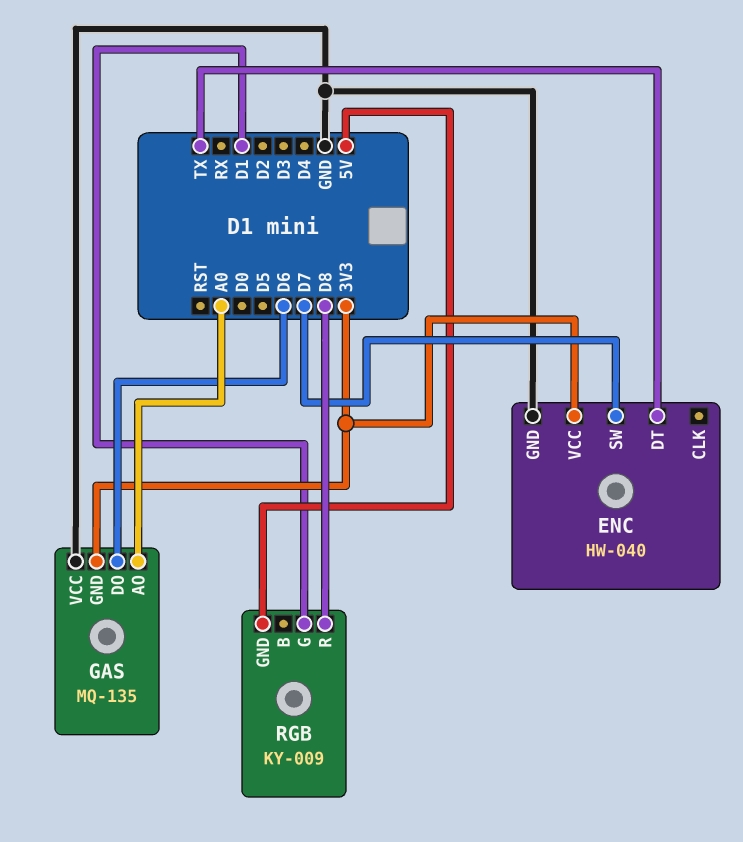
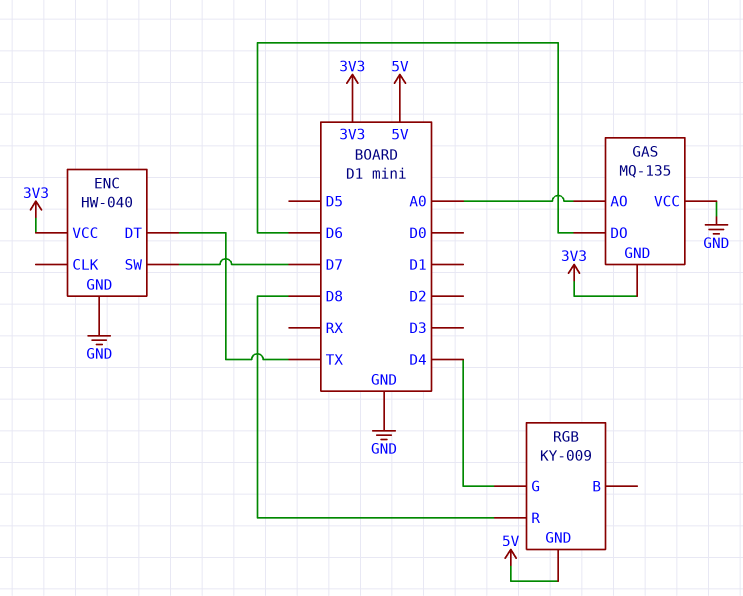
RGB pin G: D1 -> D4

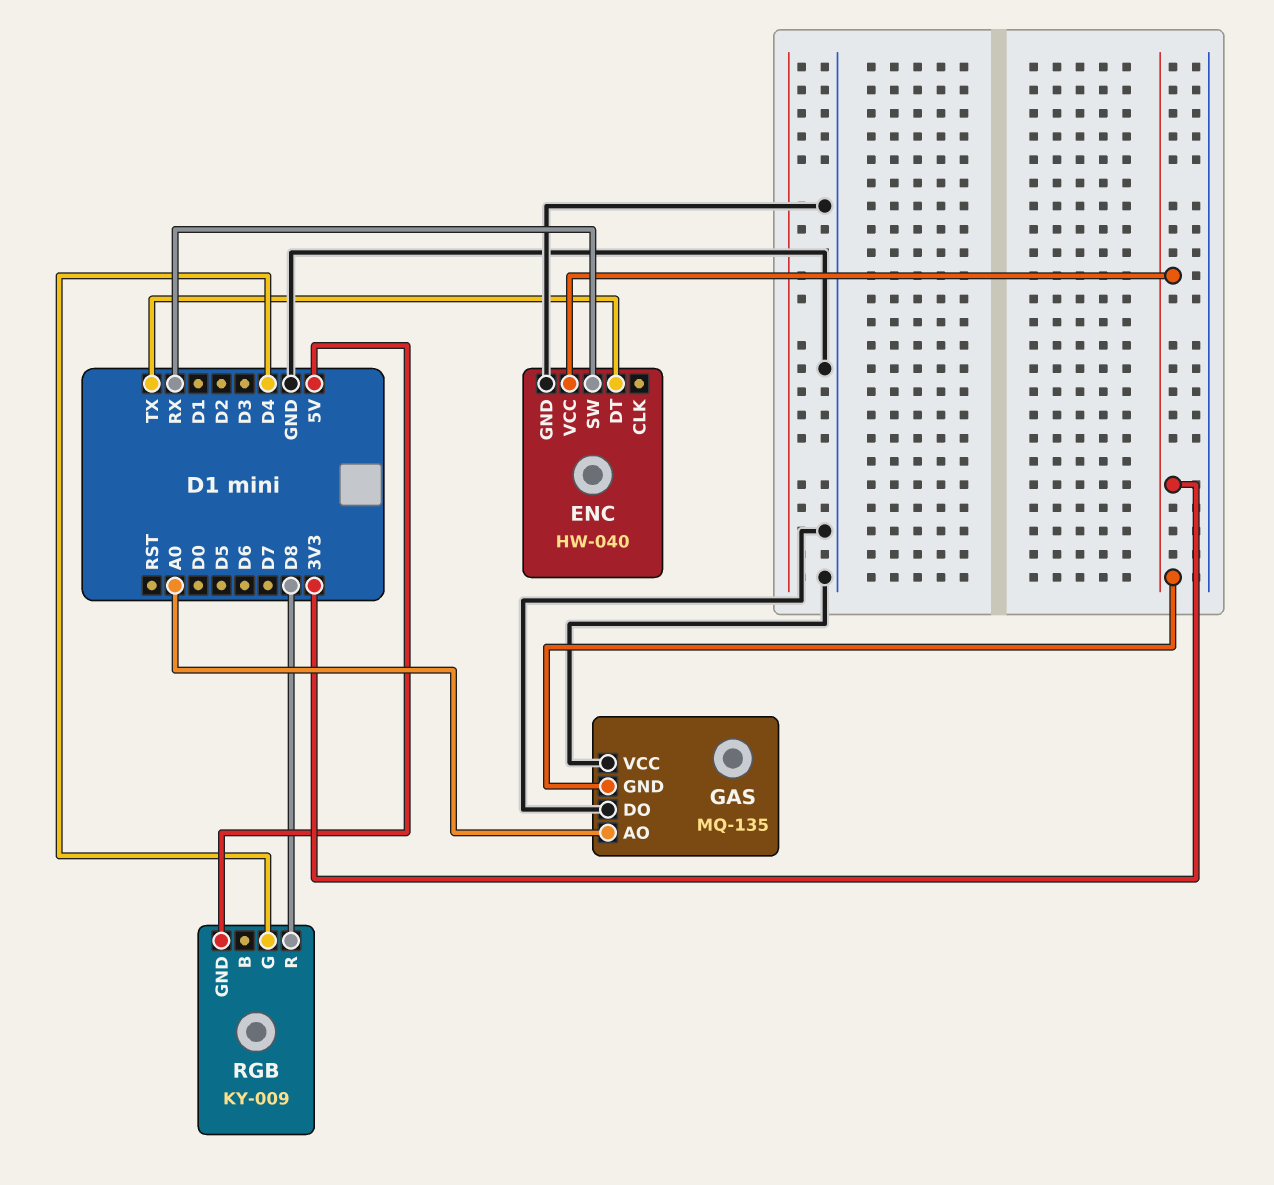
ENC pin SW: D7 -> RX
GAS pin DO: D6 -> GND

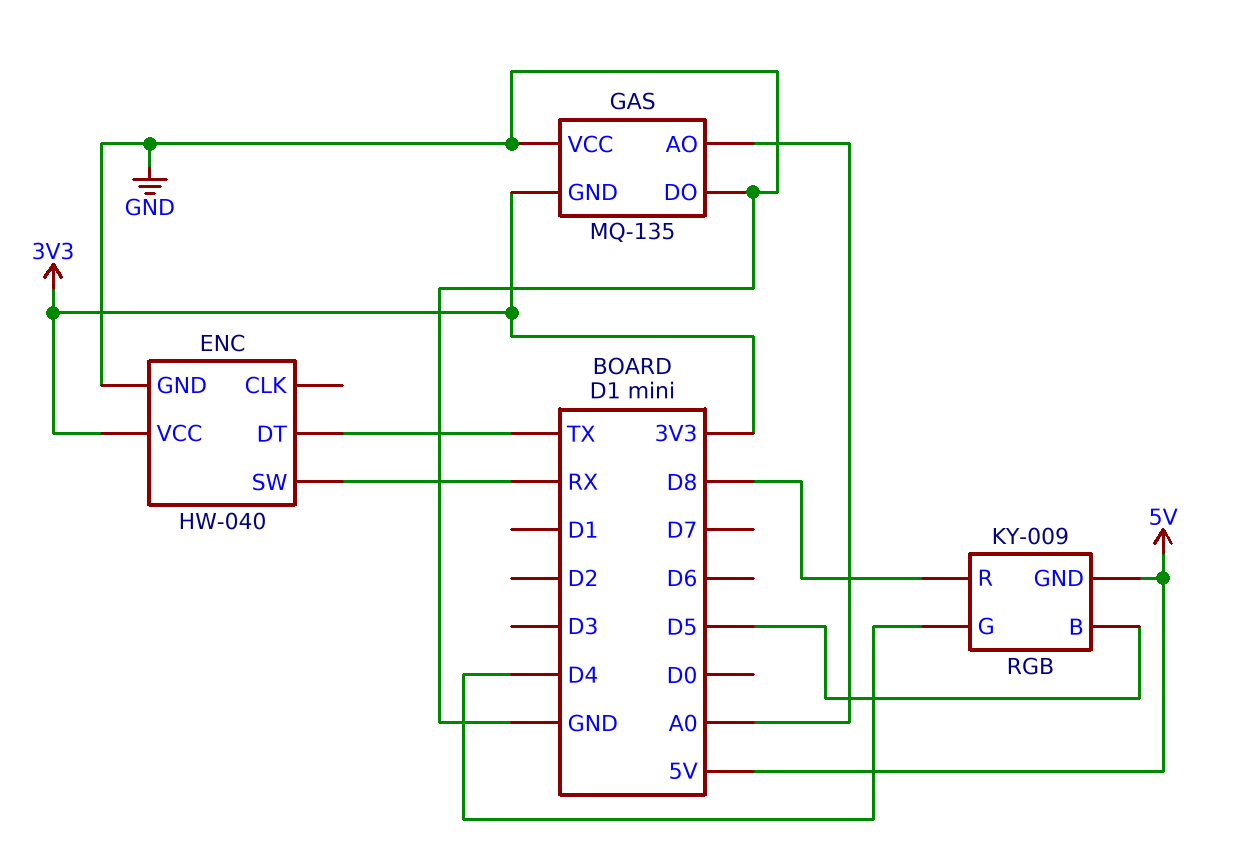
RGB pin B: none -> D5

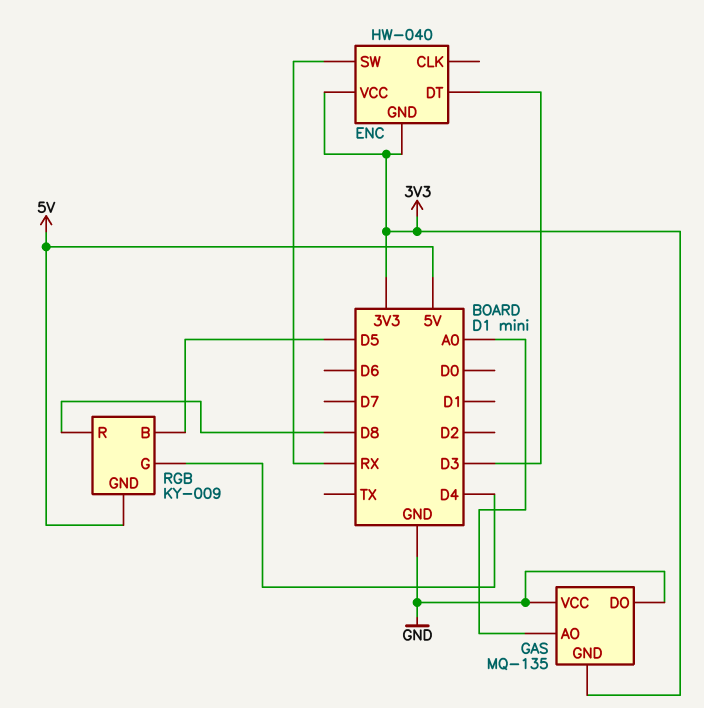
ENC pin DT: TX -> D3
ENC pin GND: GND -> 3V3

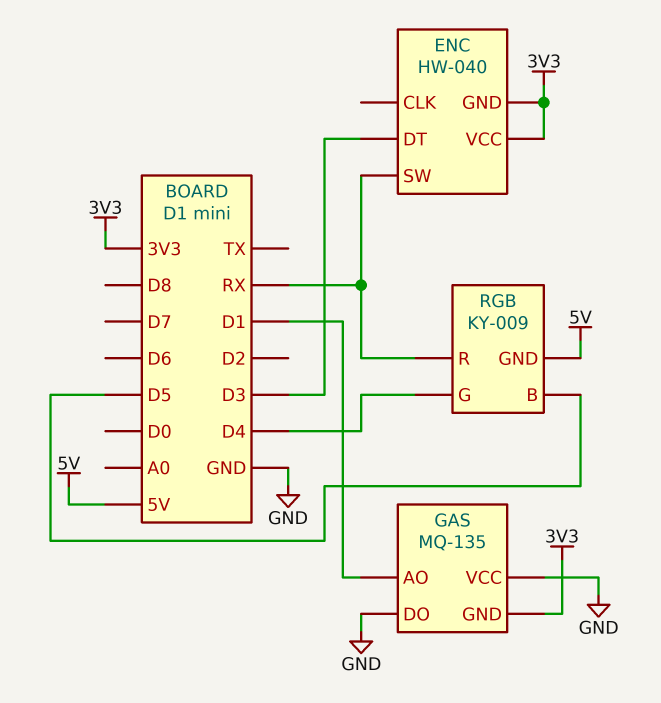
GAS pin AO: A0 -> D1
RGB pin R: D8 -> RX

